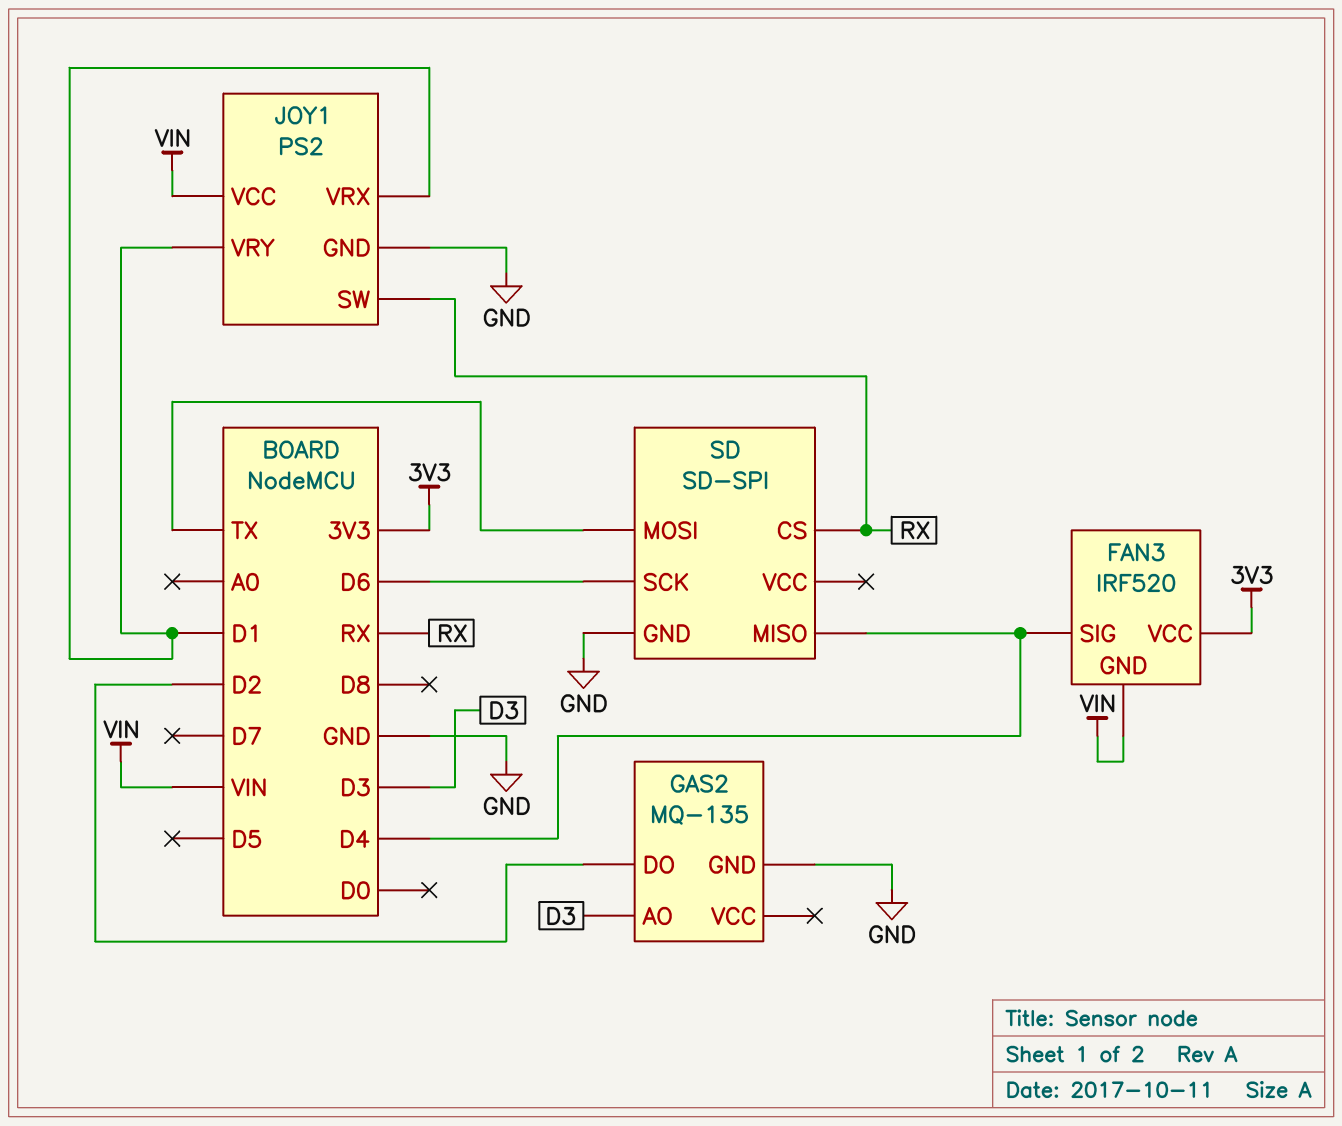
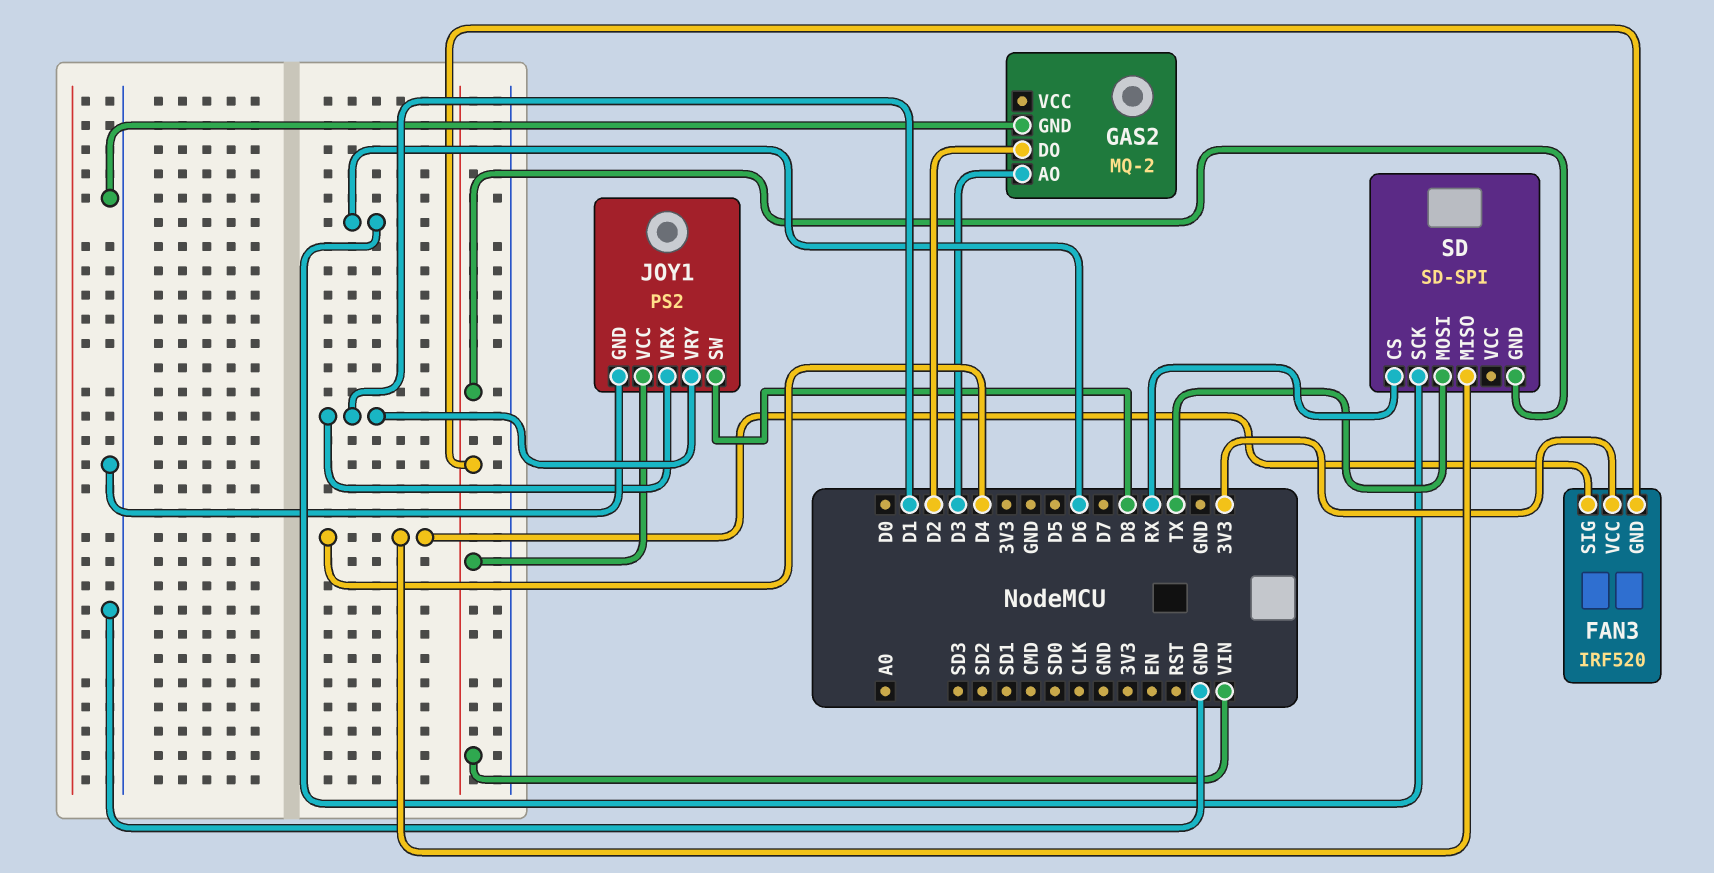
GAS2: MQ-135 -> MQ-2
JOY1 pin SW: RX -> D8
SD pin GND: GND -> VIN

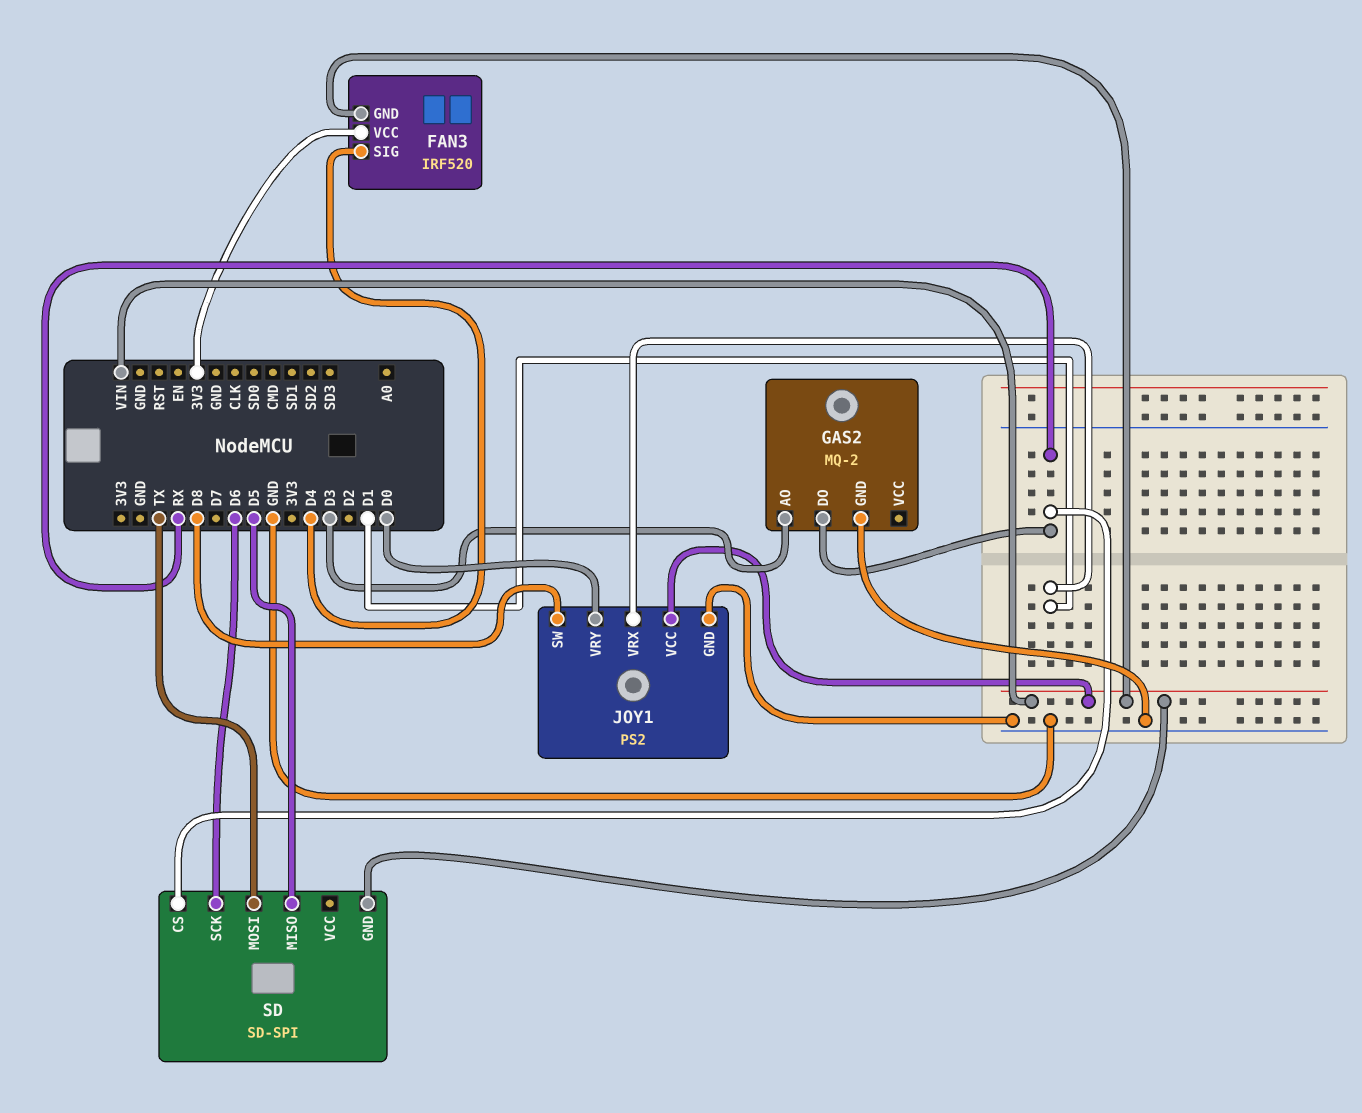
GAS2 pin DO: D2 -> RX
JOY1 pin VRY: D1 -> D0
SD pin MISO: D4 -> D5

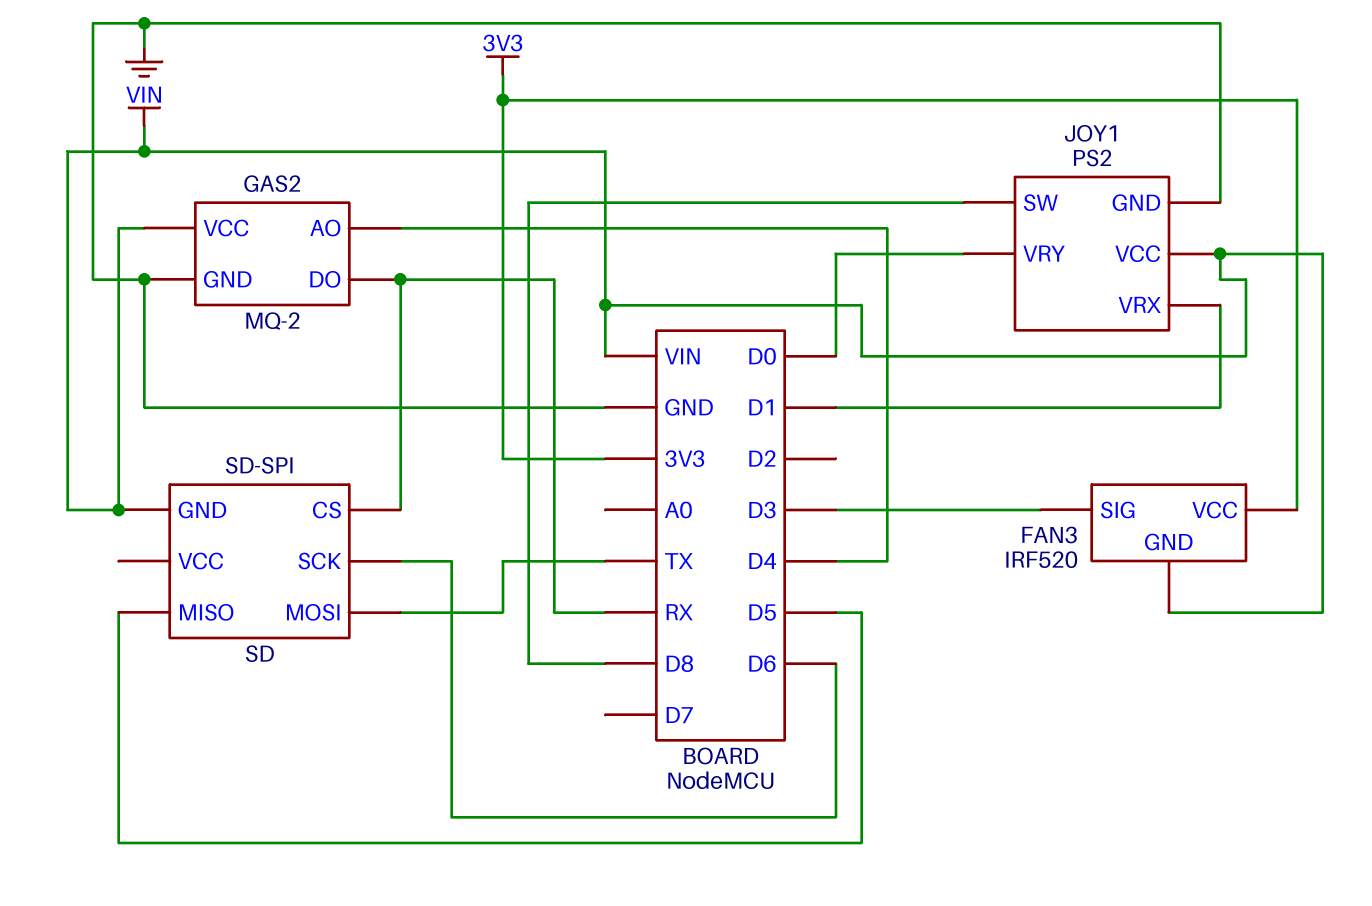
FAN3 pin SIG: D4 -> D3
GAS2 pin AO: D3 -> D4
GAS2 pin VCC: none -> VIN

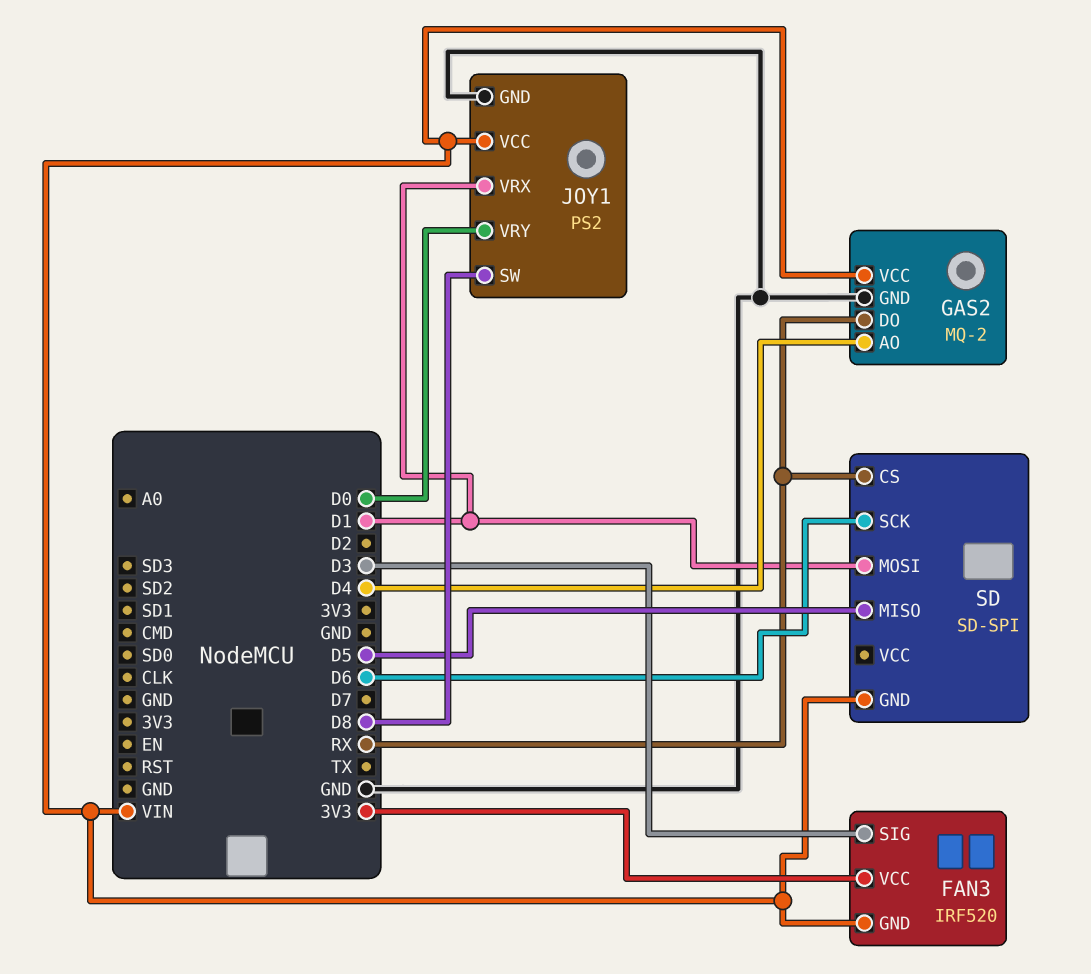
SD pin MOSI: TX -> D1

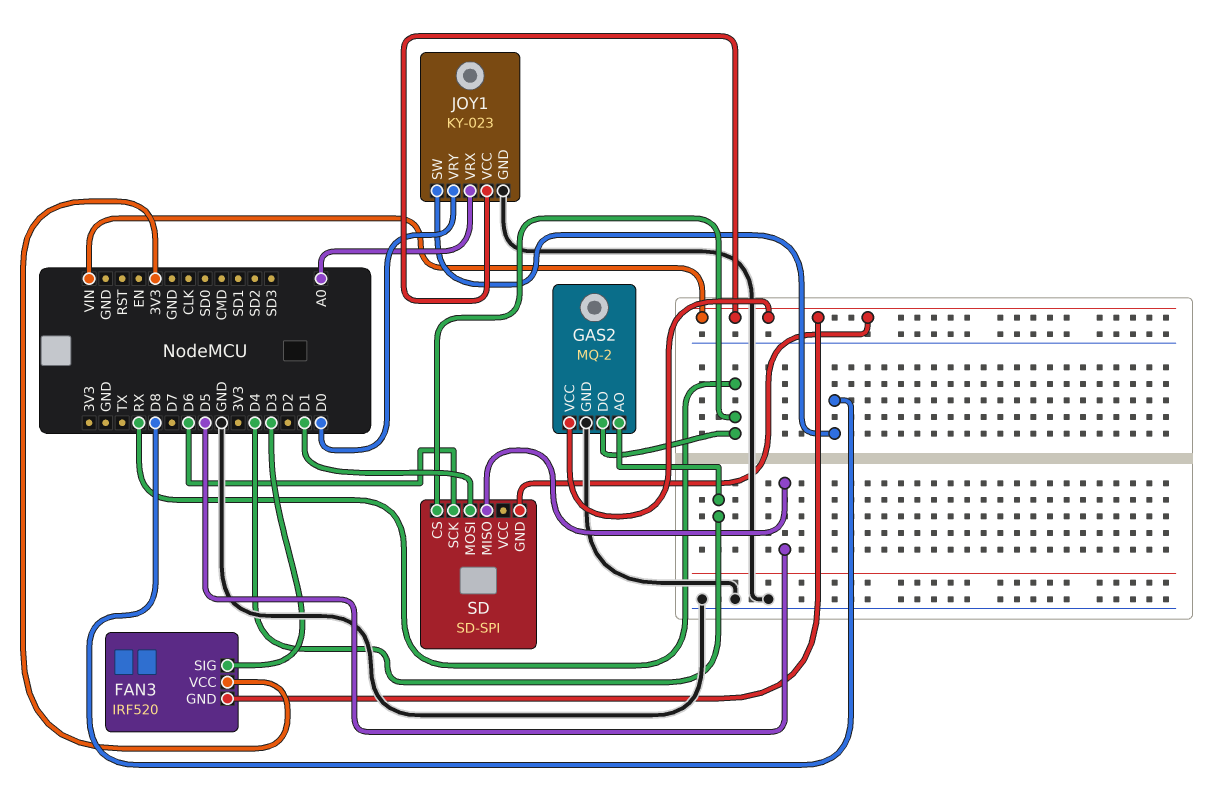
JOY1: PS2 -> KY-023
JOY1 pin VRX: D1 -> A0

